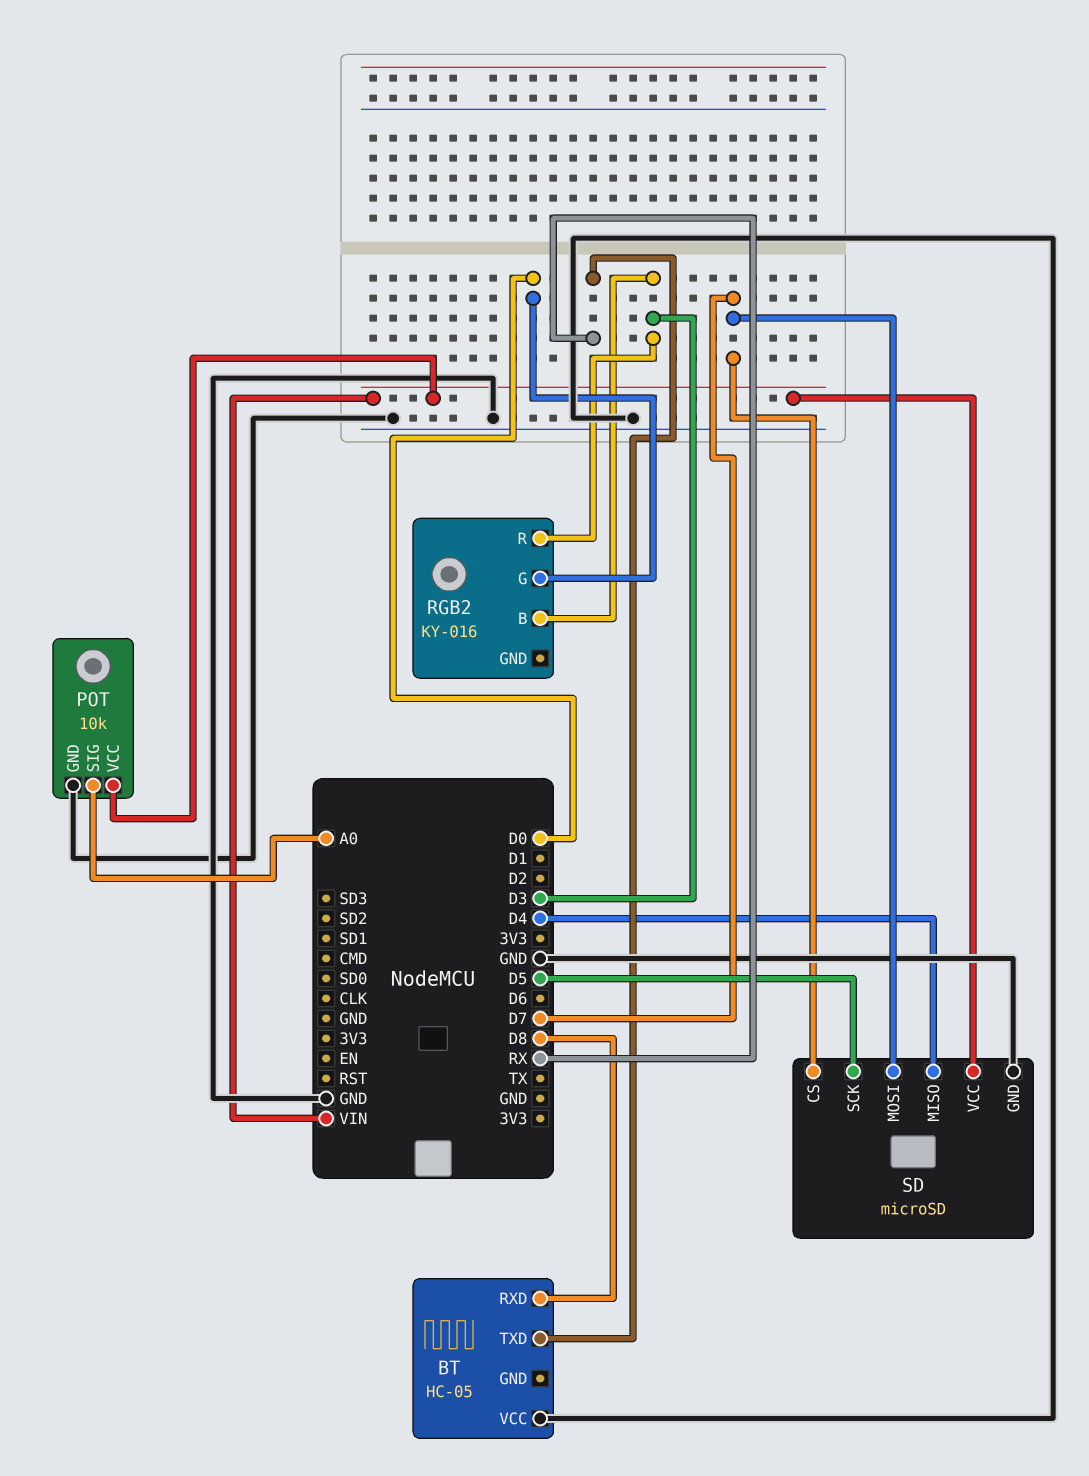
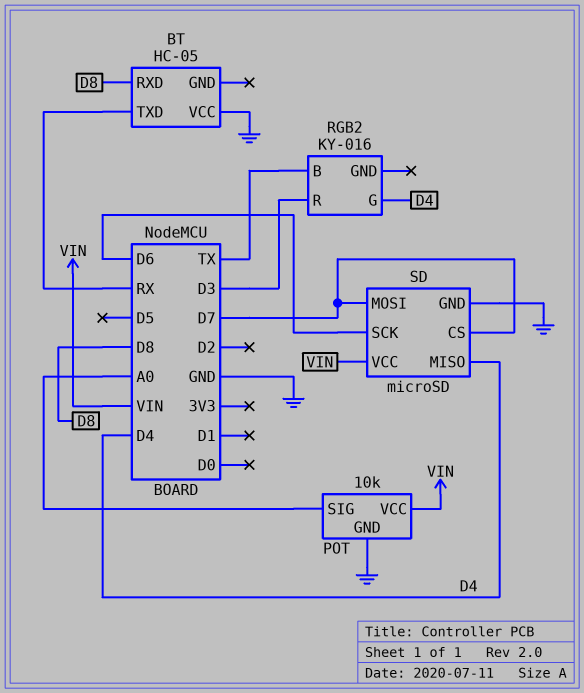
RGB2 pin B: D3 -> TX
RGB2 pin G: D0 -> D4
SD pin SCK: D5 -> D6

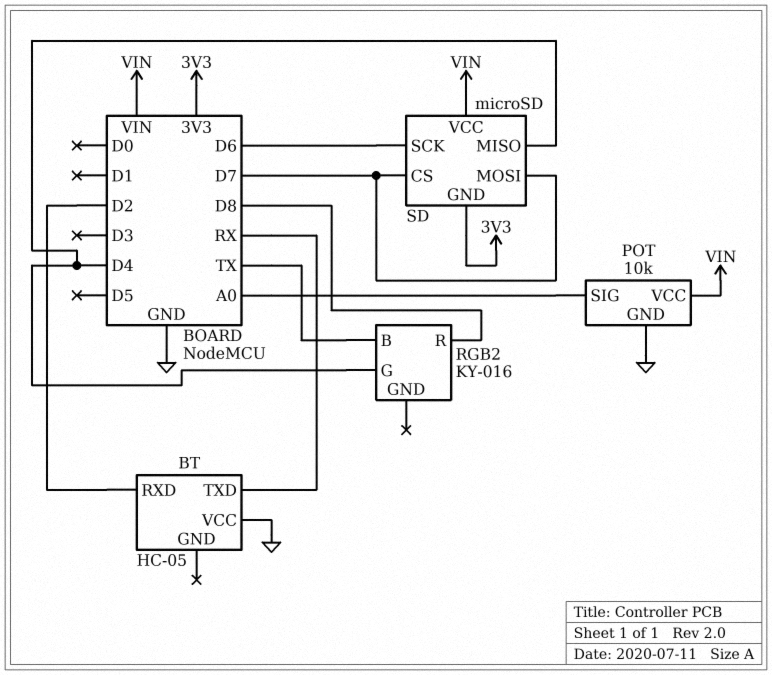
BT pin RXD: D8 -> D2
RGB2 pin R: D3 -> D8
SD pin GND: GND -> 3V3

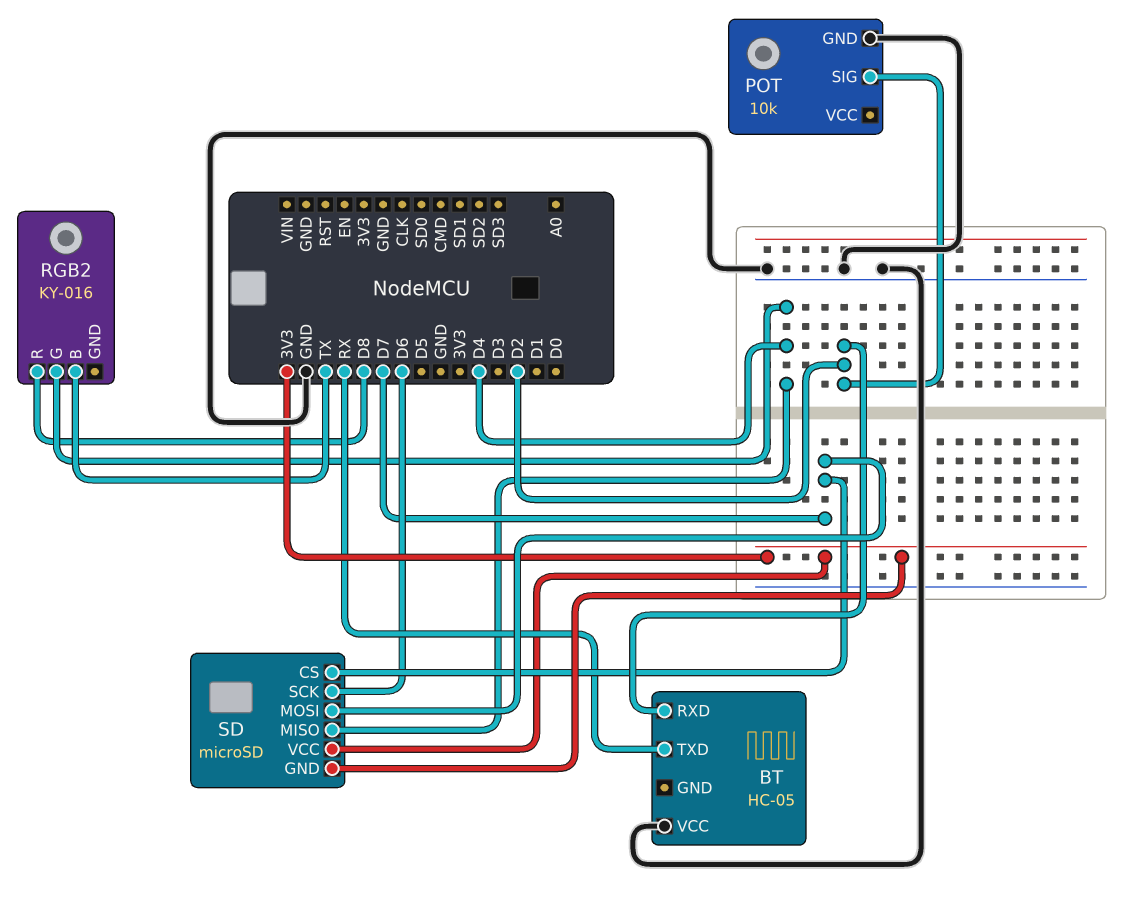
POT pin SIG: A0 -> D2
POT pin VCC: VIN -> none
SD pin VCC: VIN -> 3V3

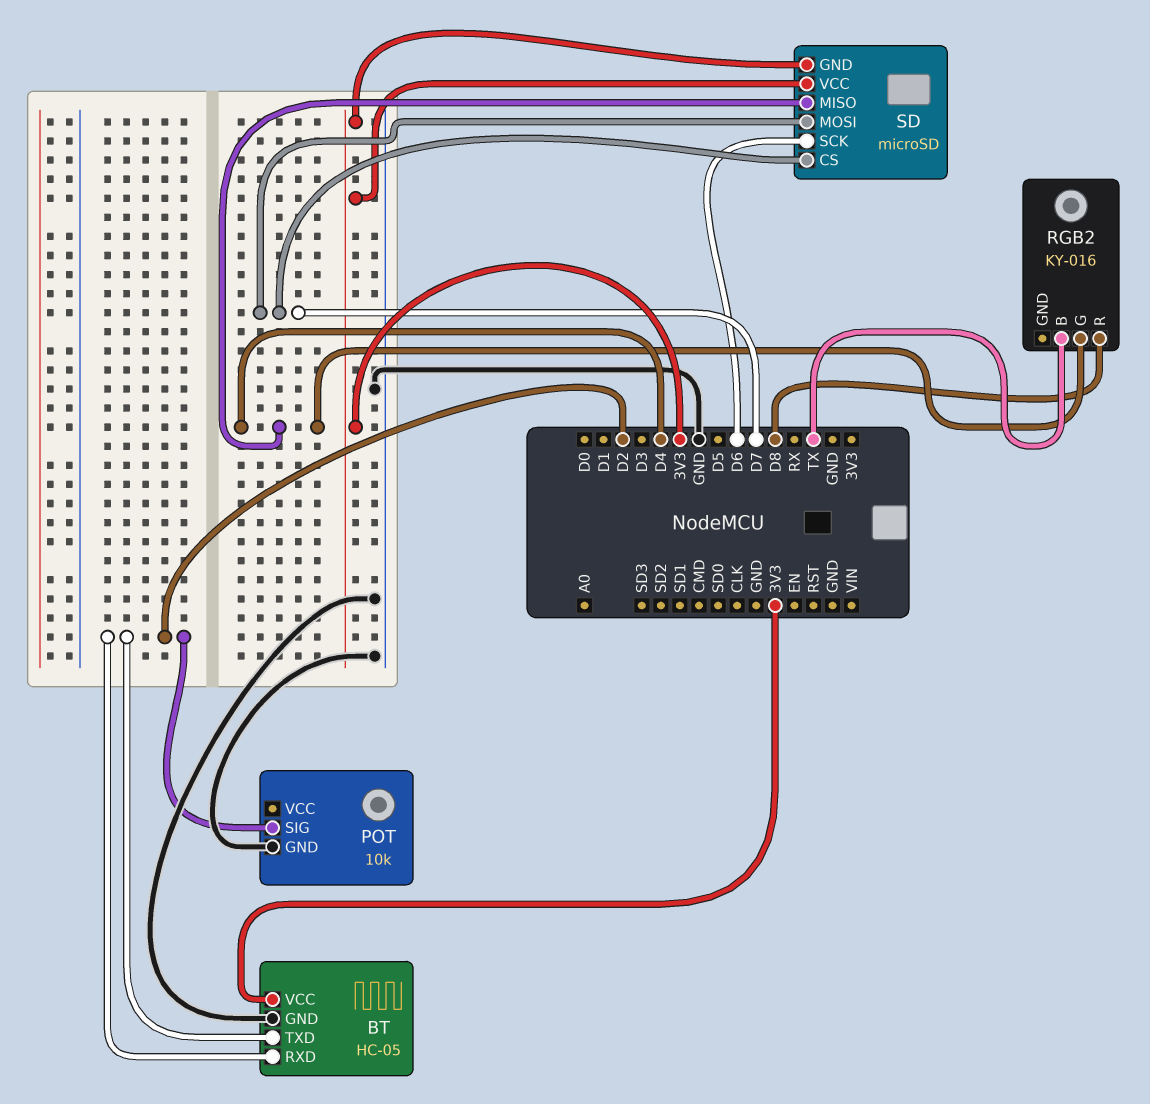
BT pin GND: none -> GND
BT pin TXD: RX -> D2
BT pin VCC: GND -> 3V3

